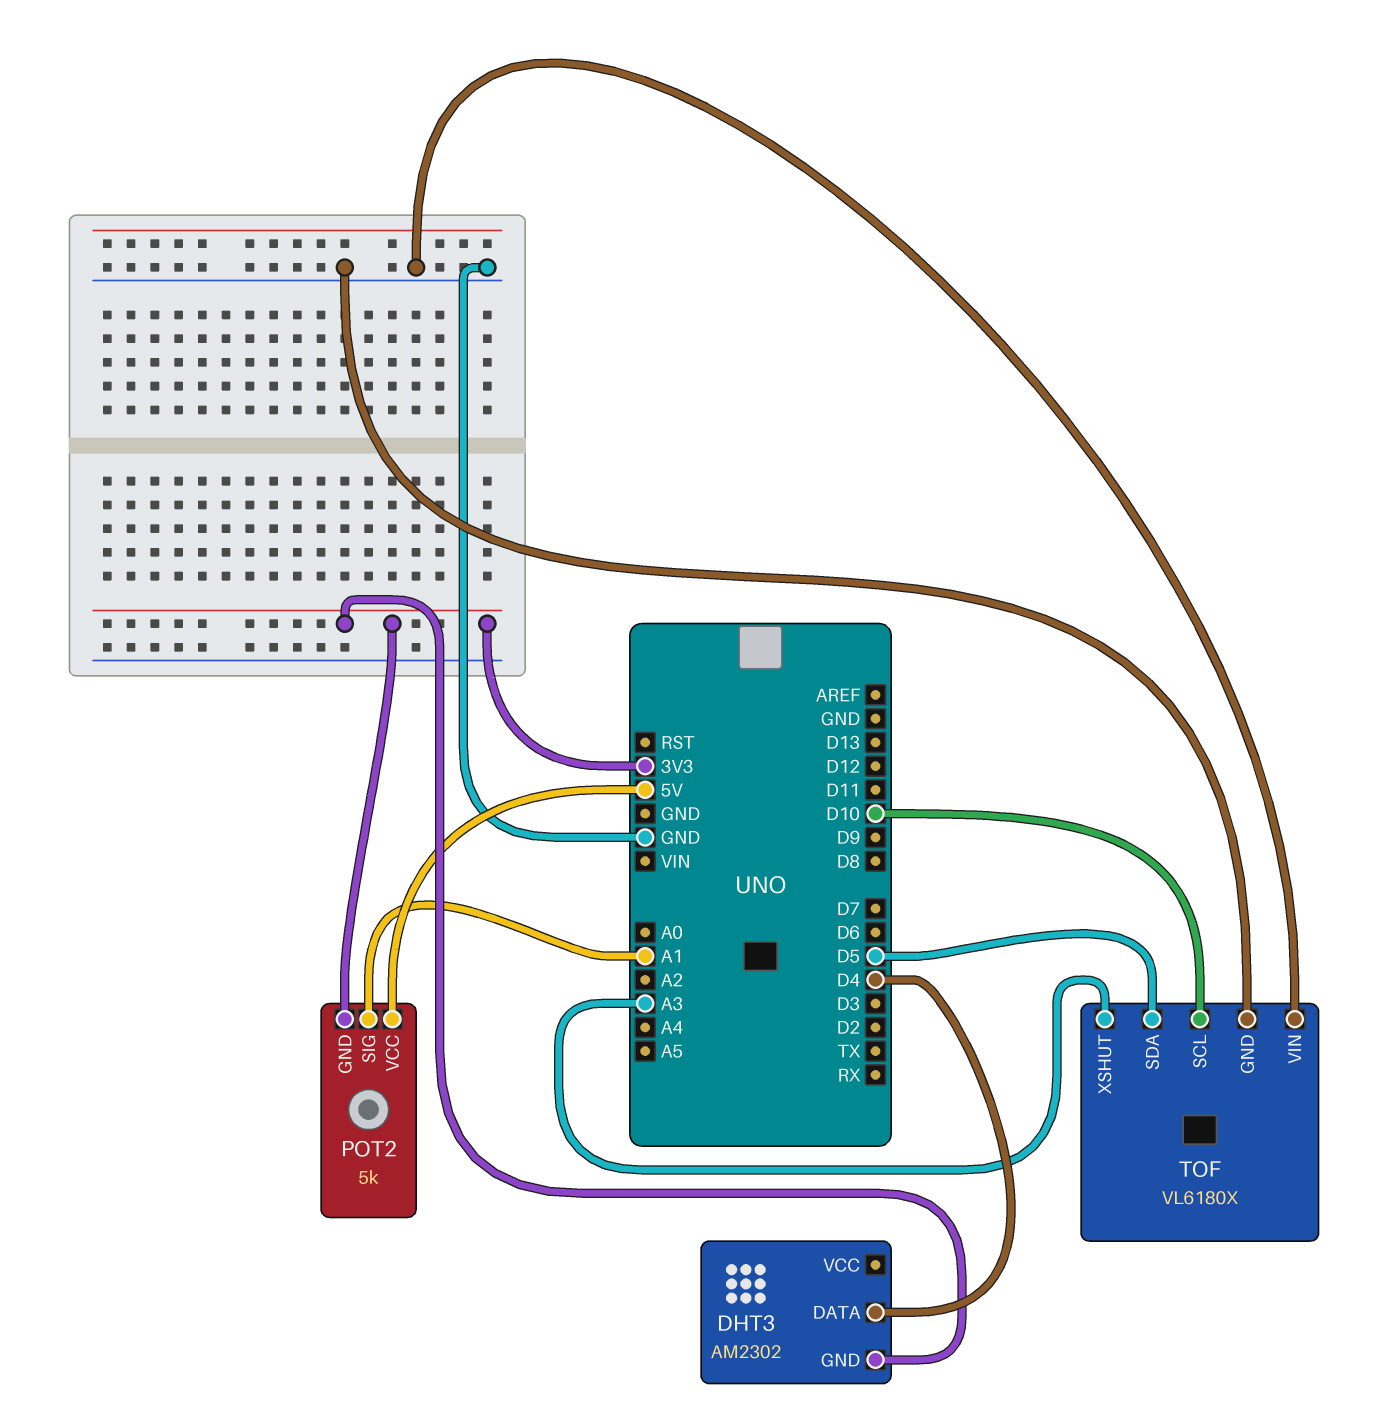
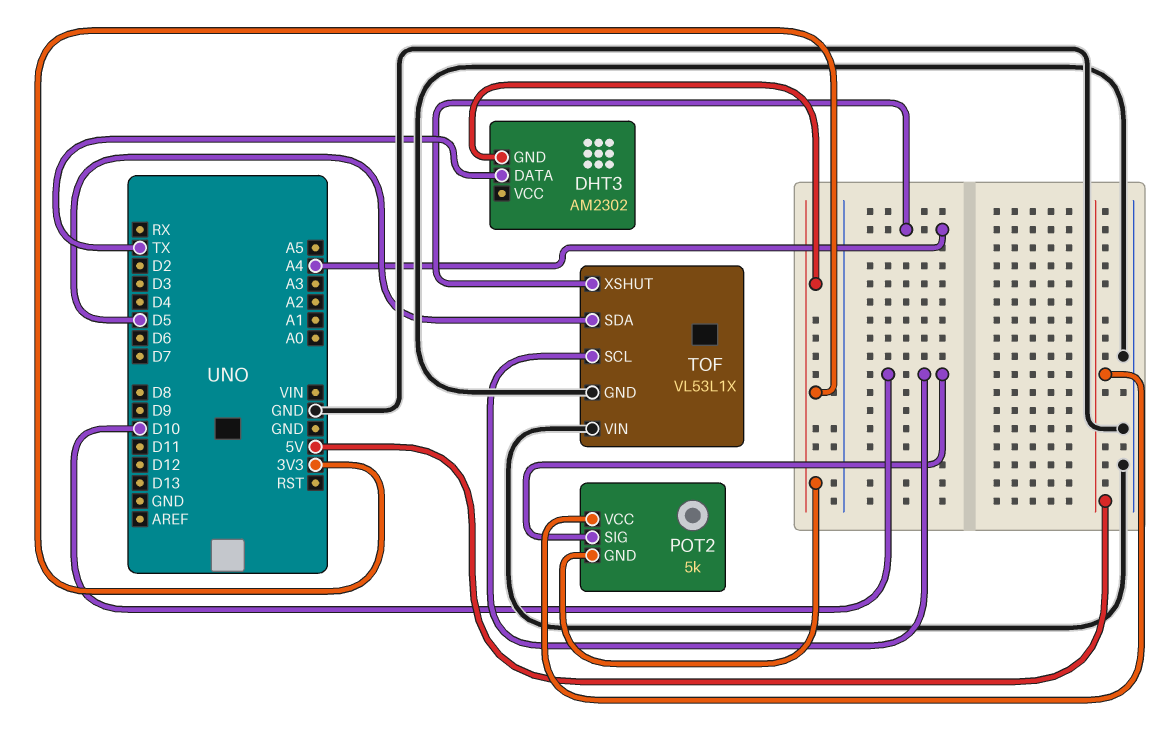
DHT3 pin DATA: D4 -> TX
POT2 pin SIG: A1 -> D10
TOF: VL6180X -> VL53L1X
TOF pin XSHUT: A3 -> A4

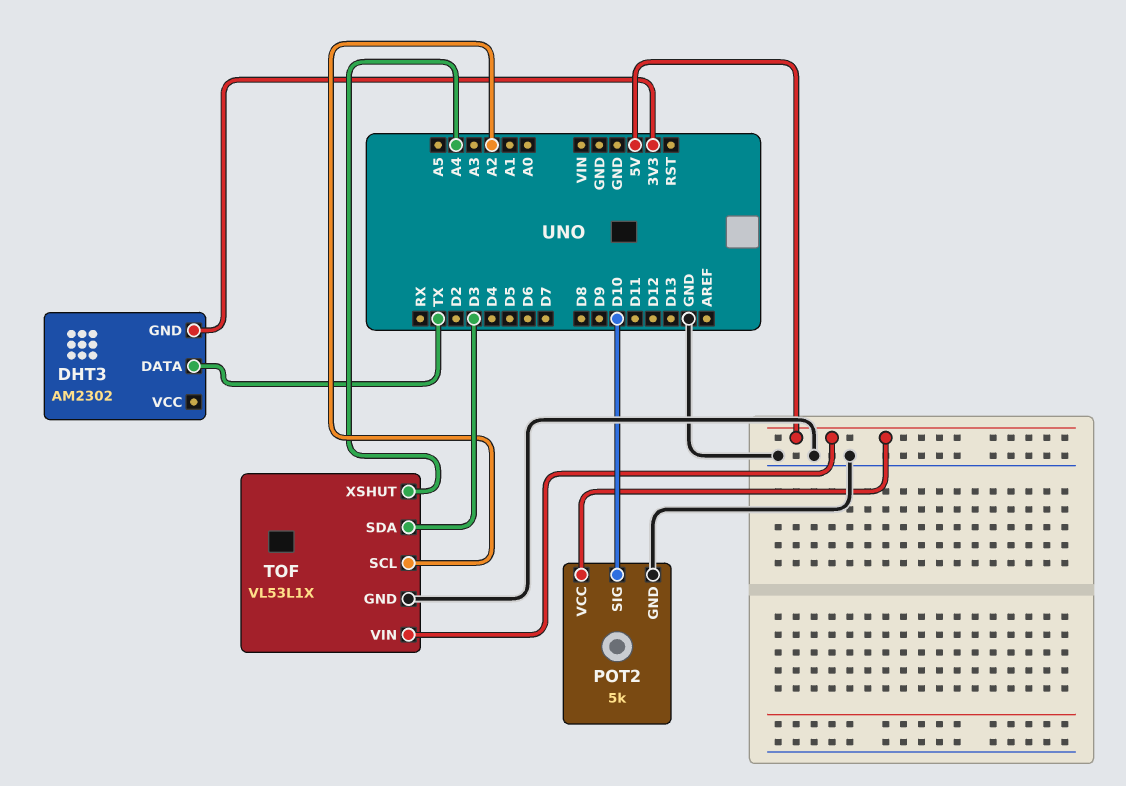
POT2 pin GND: 3V3 -> GND
TOF pin SCL: D10 -> A2
TOF pin SDA: D5 -> D3
TOF pin VIN: GND -> 5V

